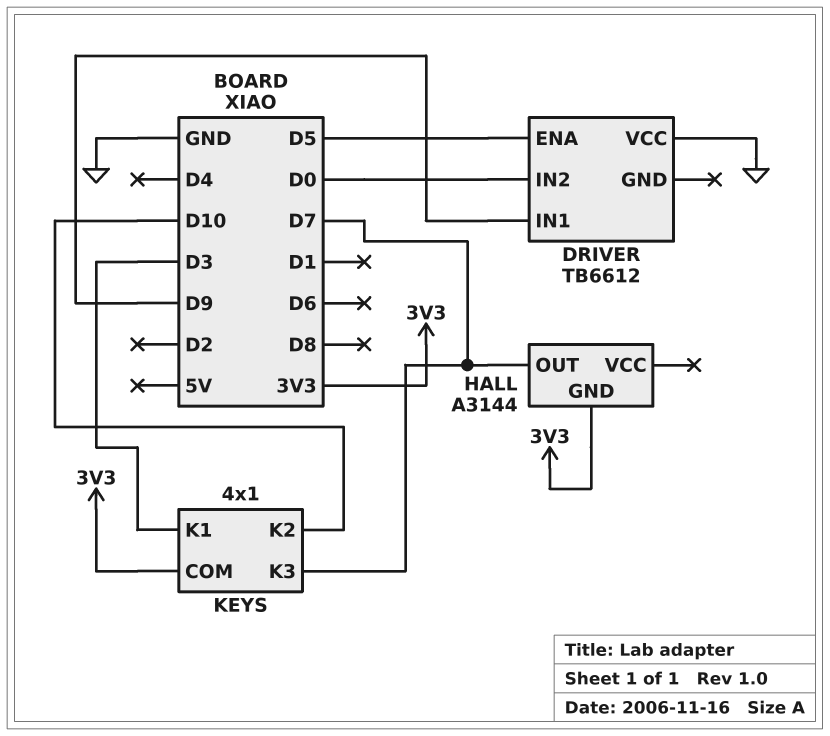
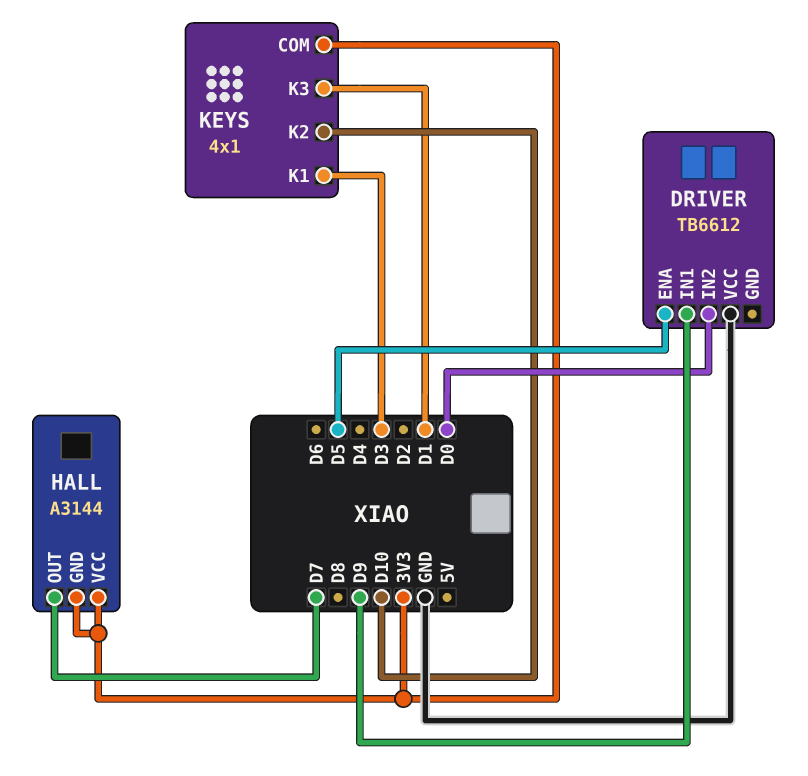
HALL pin VCC: none -> 3V3
KEYS pin K3: D7 -> D1

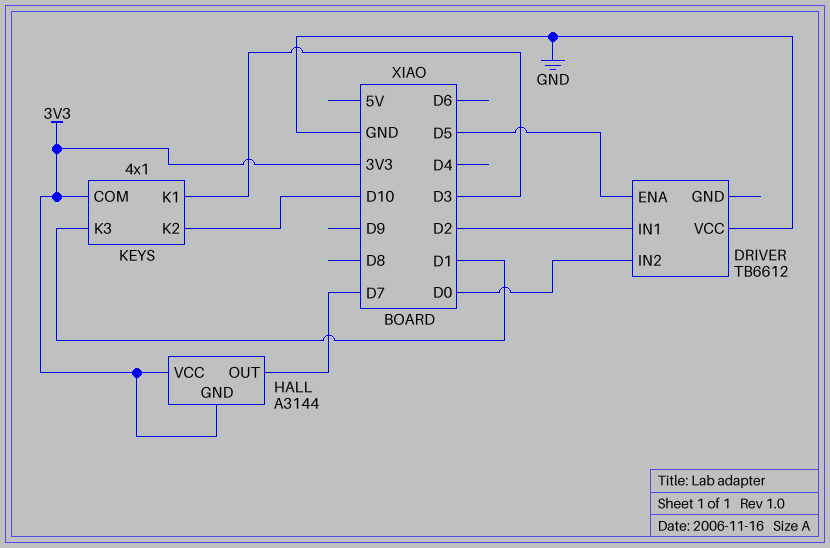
DRIVER pin IN1: D9 -> D2

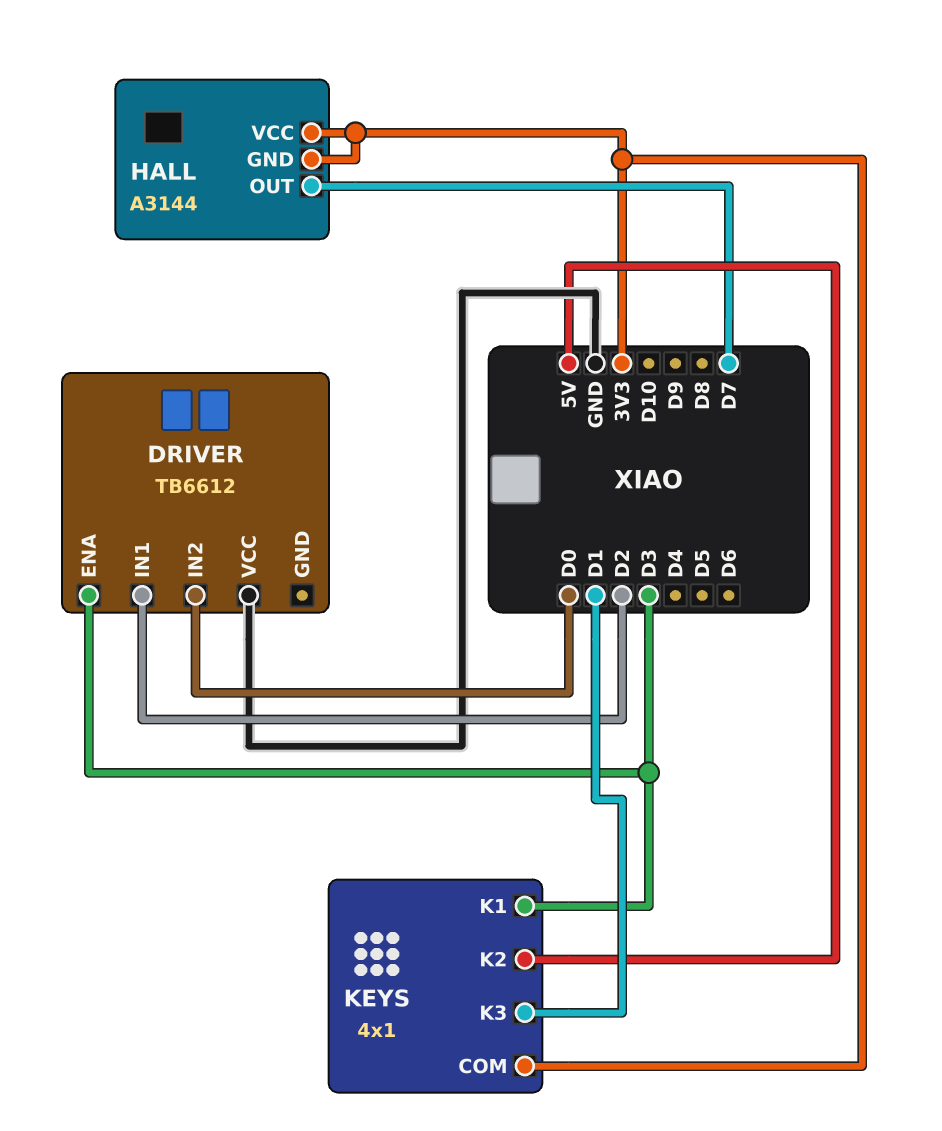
DRIVER pin ENA: D5 -> D3
KEYS pin K2: D10 -> 5V

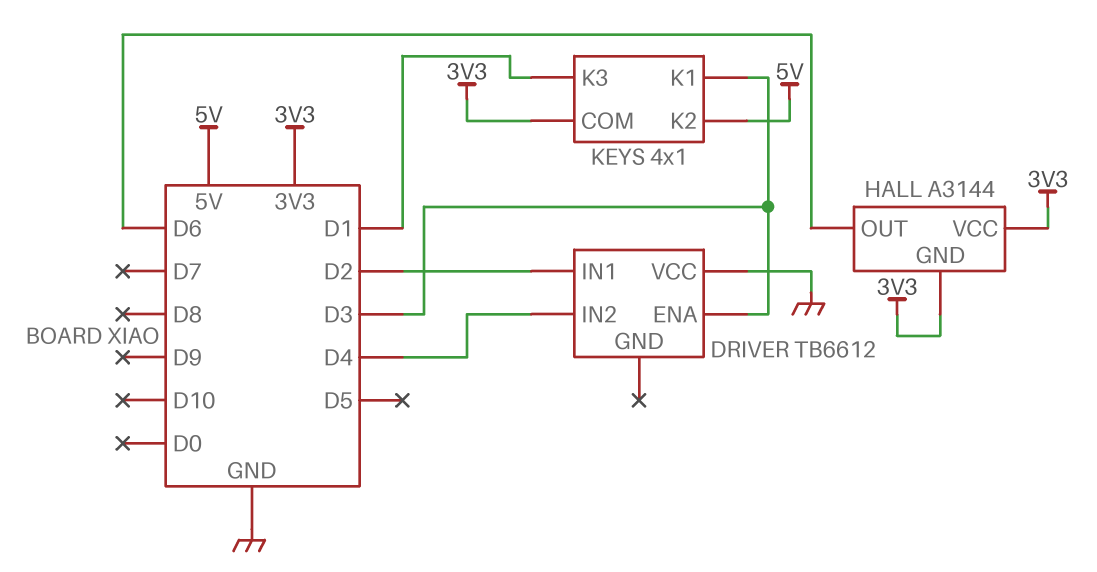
DRIVER pin IN2: D0 -> D4
HALL pin OUT: D7 -> D6

